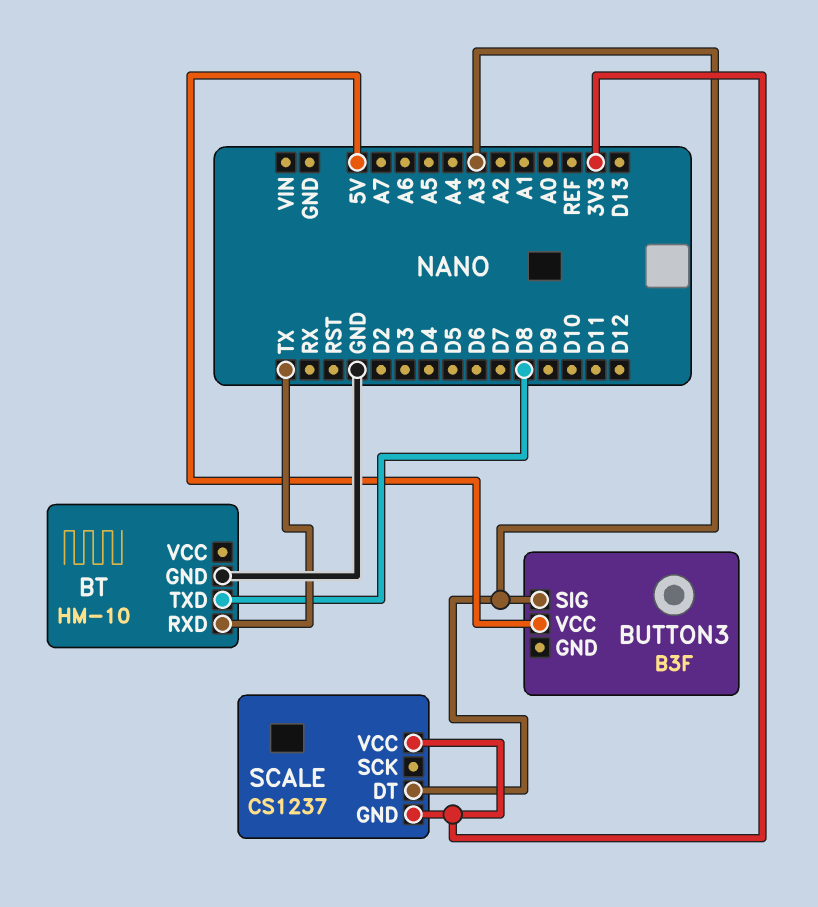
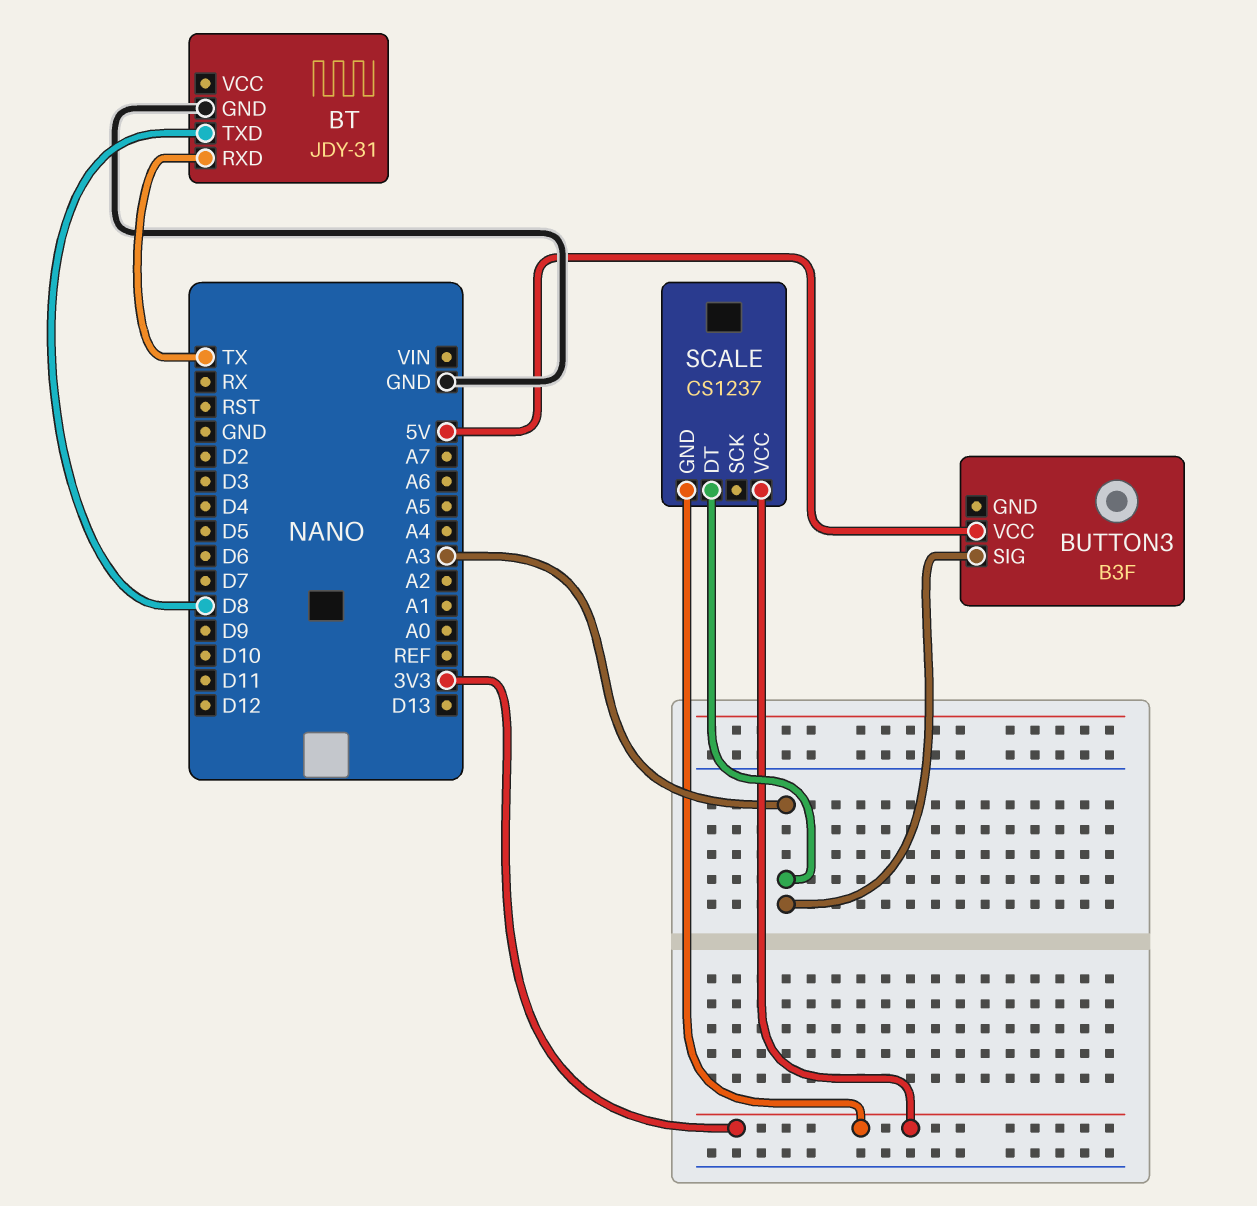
BT: HM-10 -> JDY-31

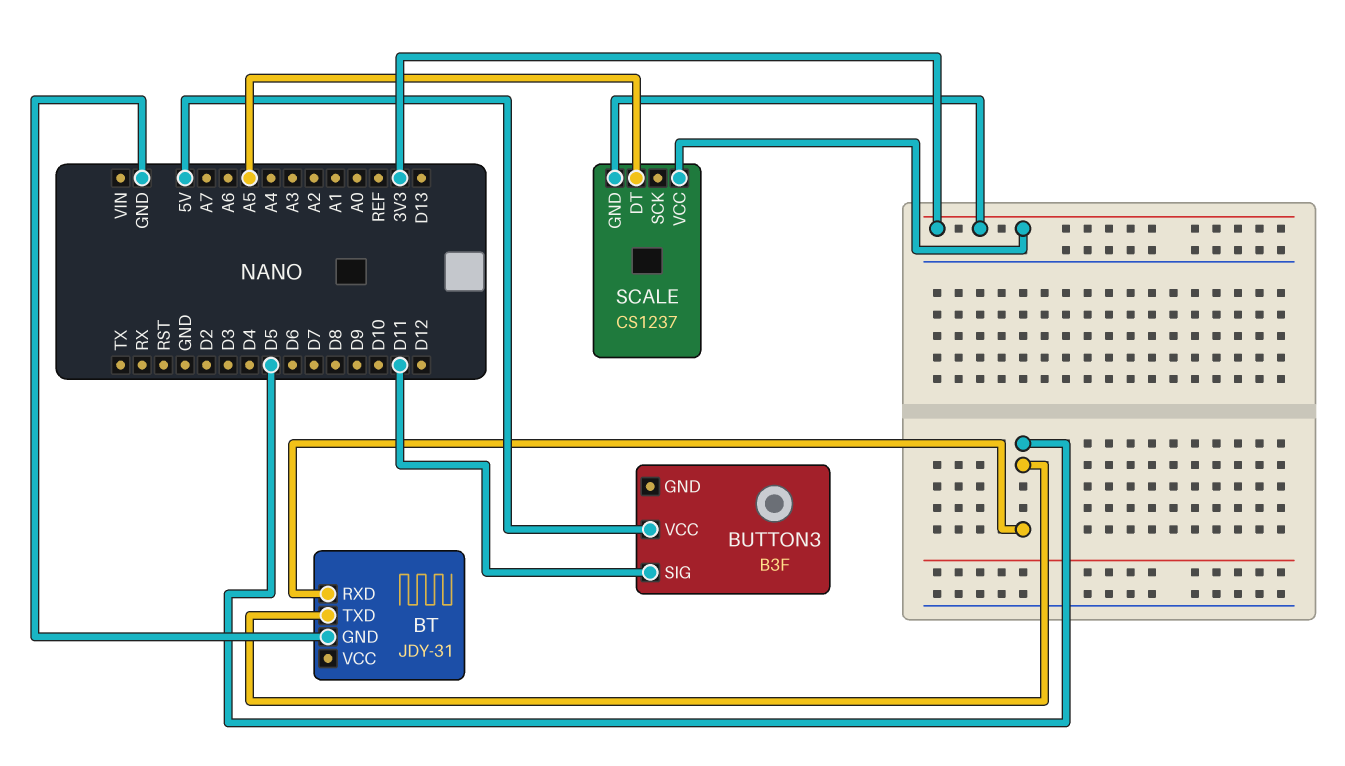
BT pin RXD: TX -> D5
BT pin TXD: D8 -> D5
BUTTON3 pin SIG: A3 -> D11
SCALE pin DT: A3 -> A5

